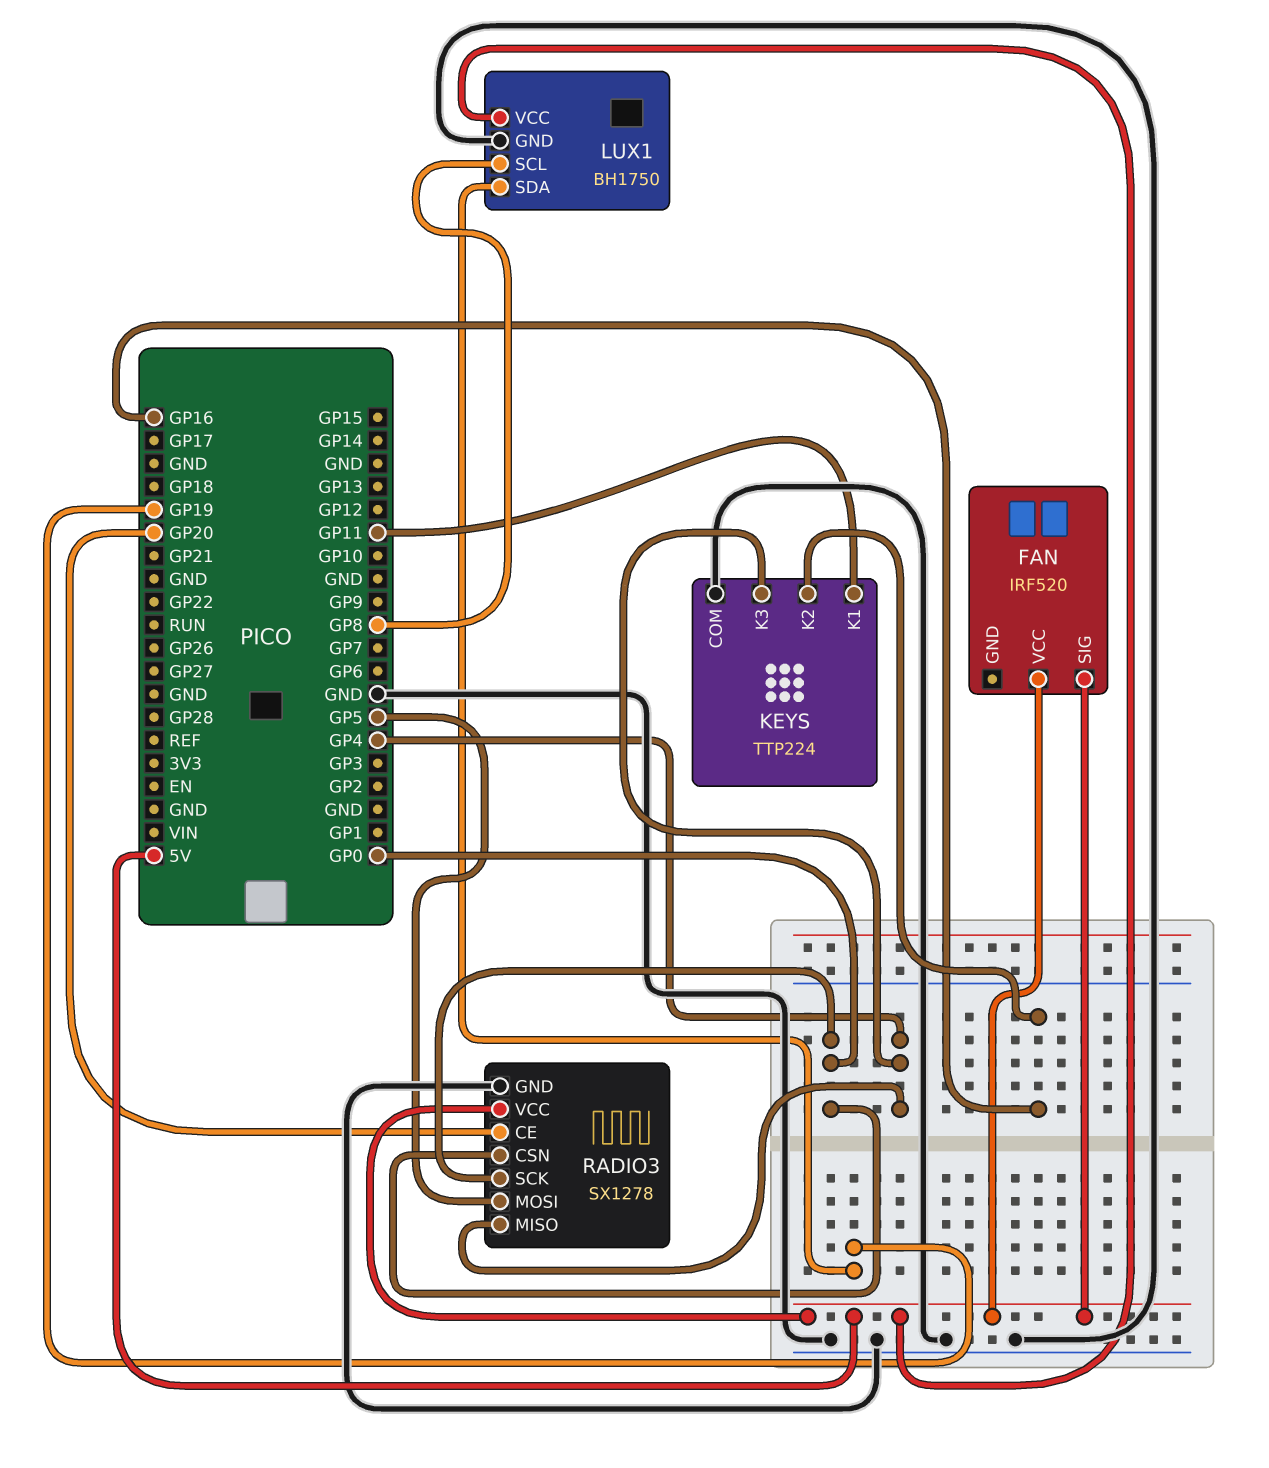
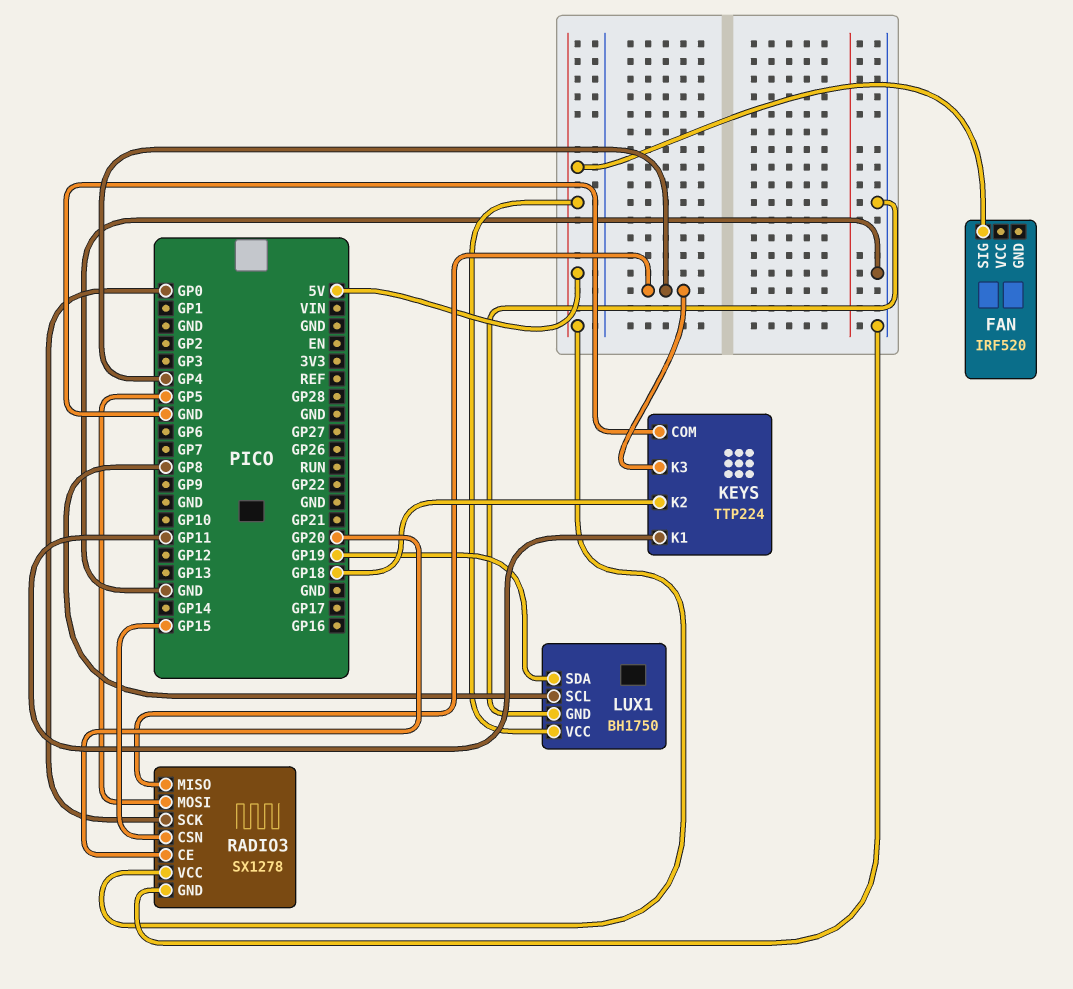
FAN pin VCC: 5V -> none
KEYS pin K2: GP16 -> GP18
RADIO3 pin CSN: GP0 -> GP15

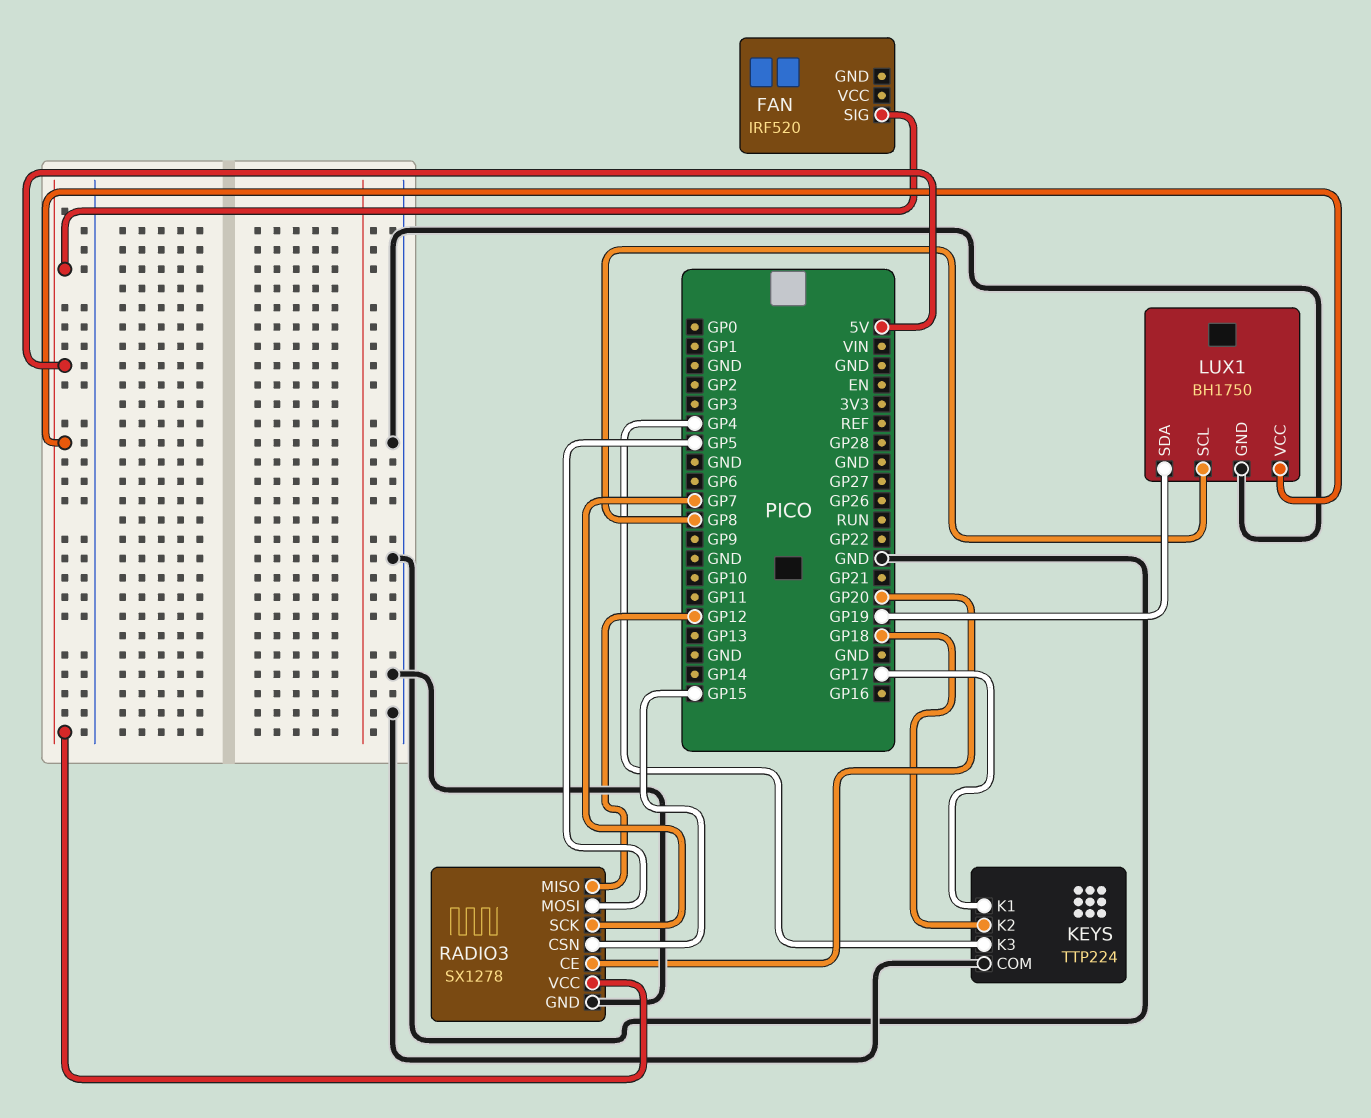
KEYS pin K1: GP11 -> GP17
RADIO3 pin MISO: GP4 -> GP12
RADIO3 pin SCK: GP0 -> GP7

